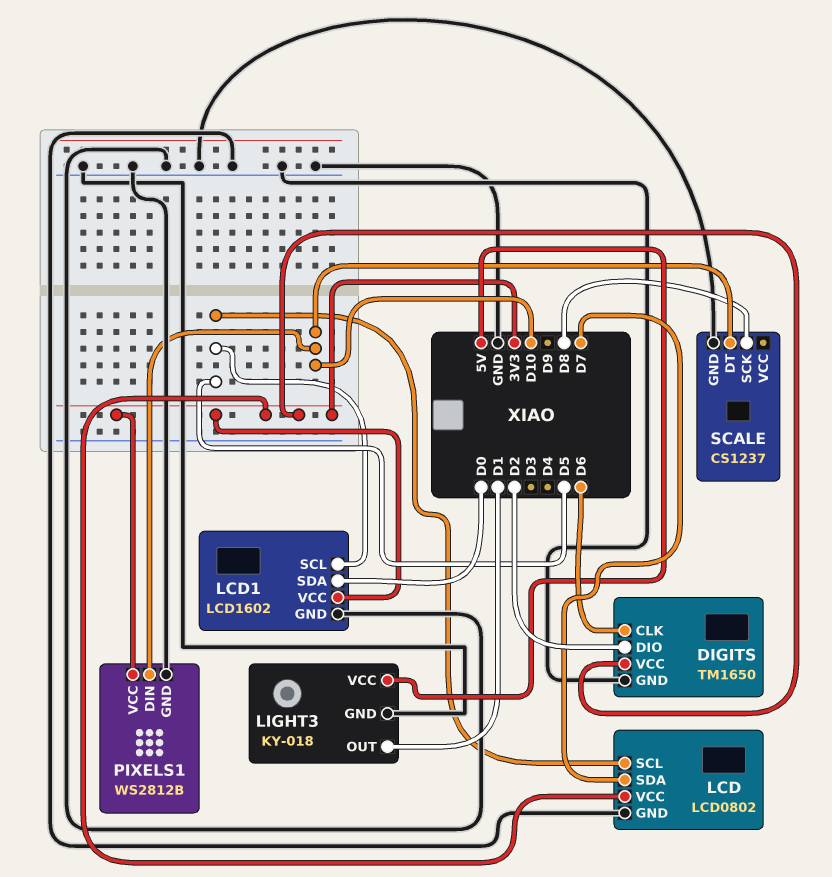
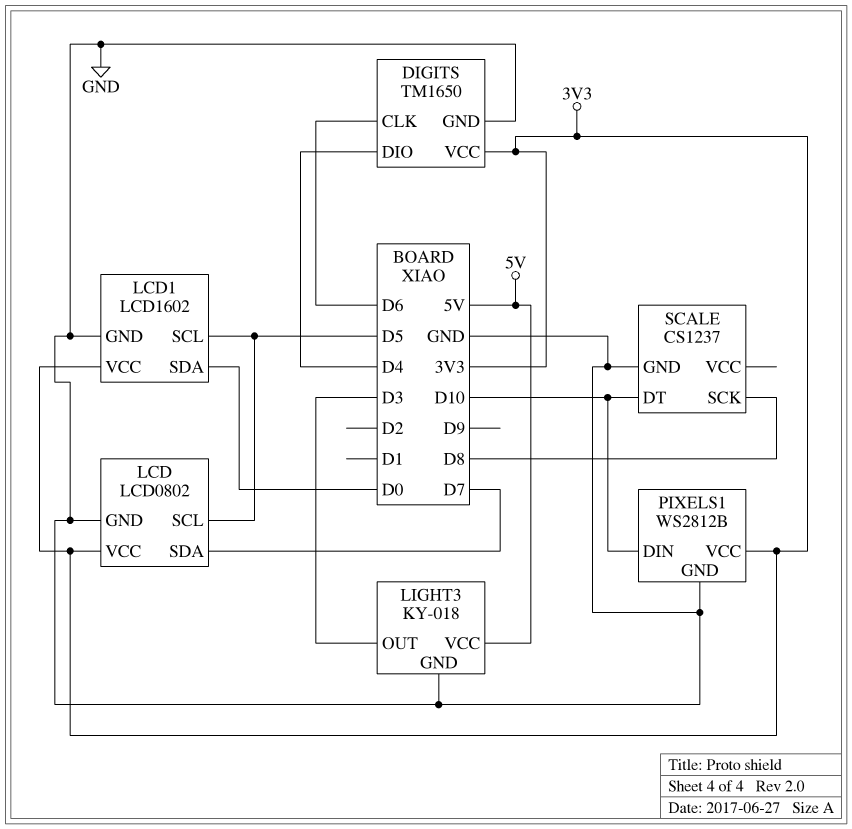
DIGITS pin DIO: D2 -> D4
LIGHT3 pin OUT: D1 -> D3

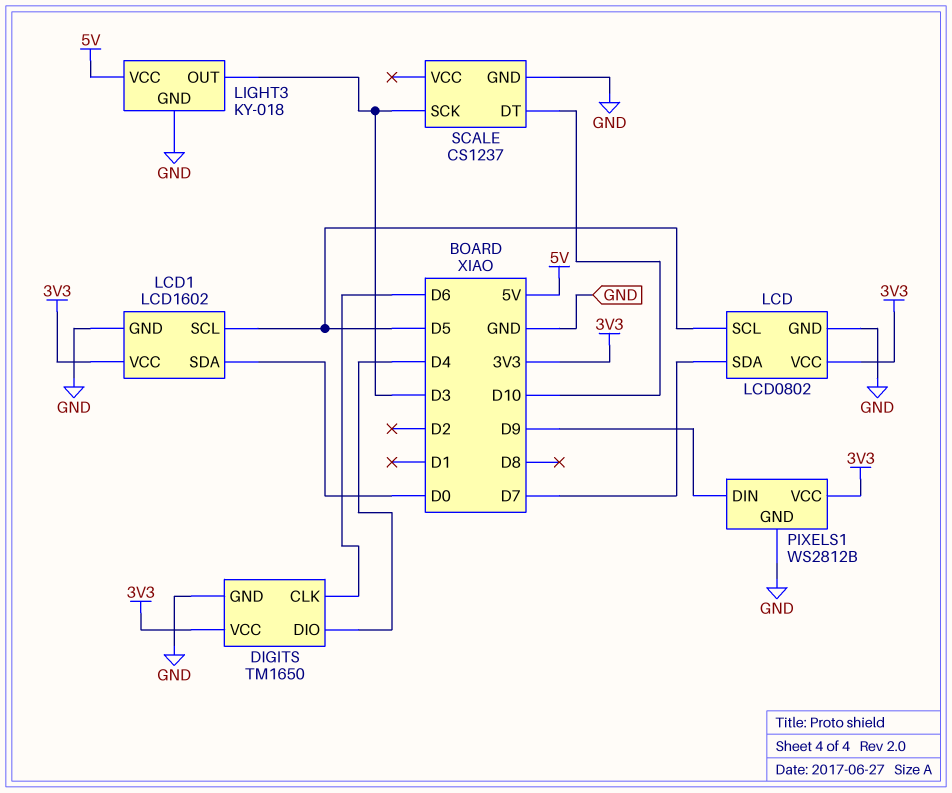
PIXELS1 pin DIN: D10 -> D9
SCALE pin SCK: D8 -> D3

